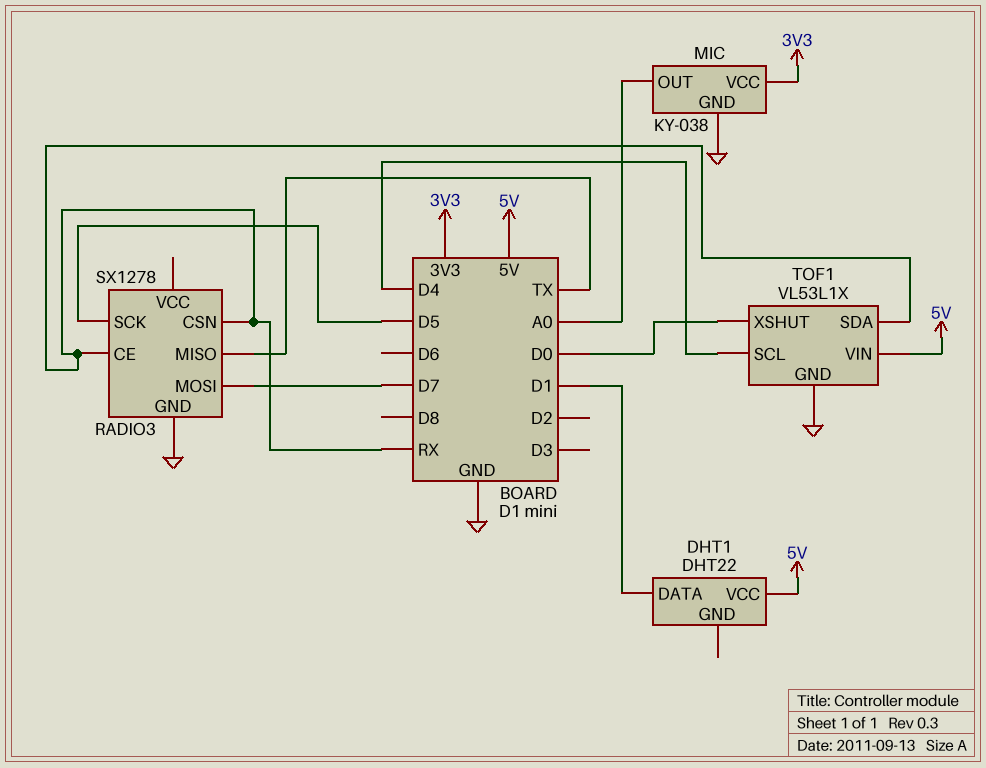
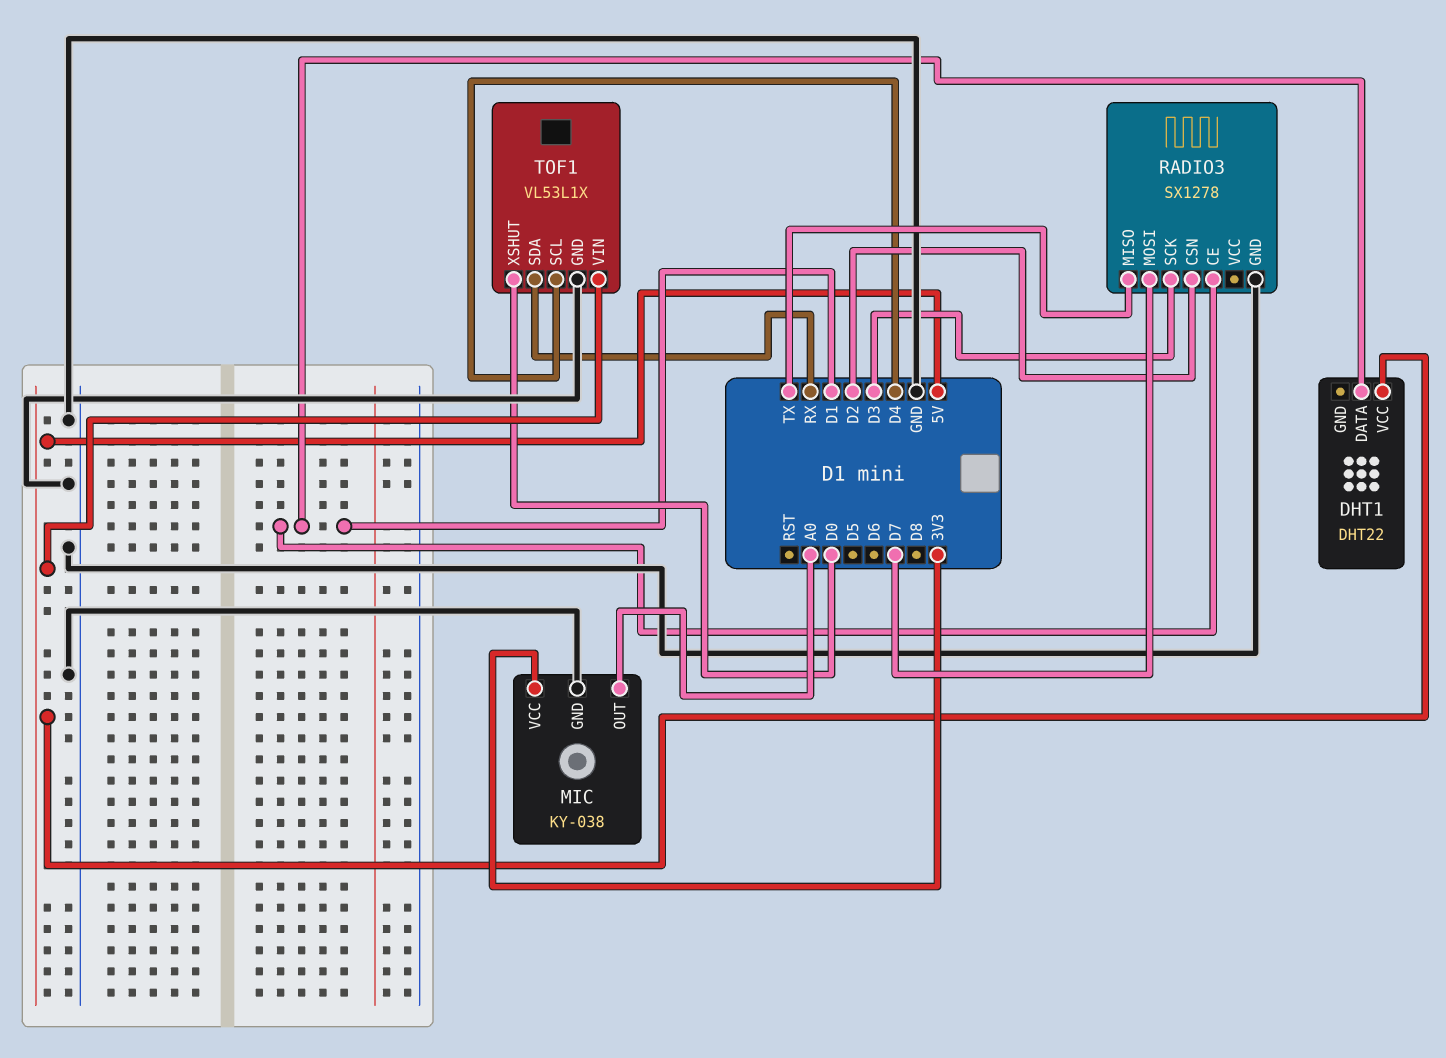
RADIO3 pin CE: RX -> D1
RADIO3 pin CSN: RX -> D2
RADIO3 pin SCK: D5 -> D3

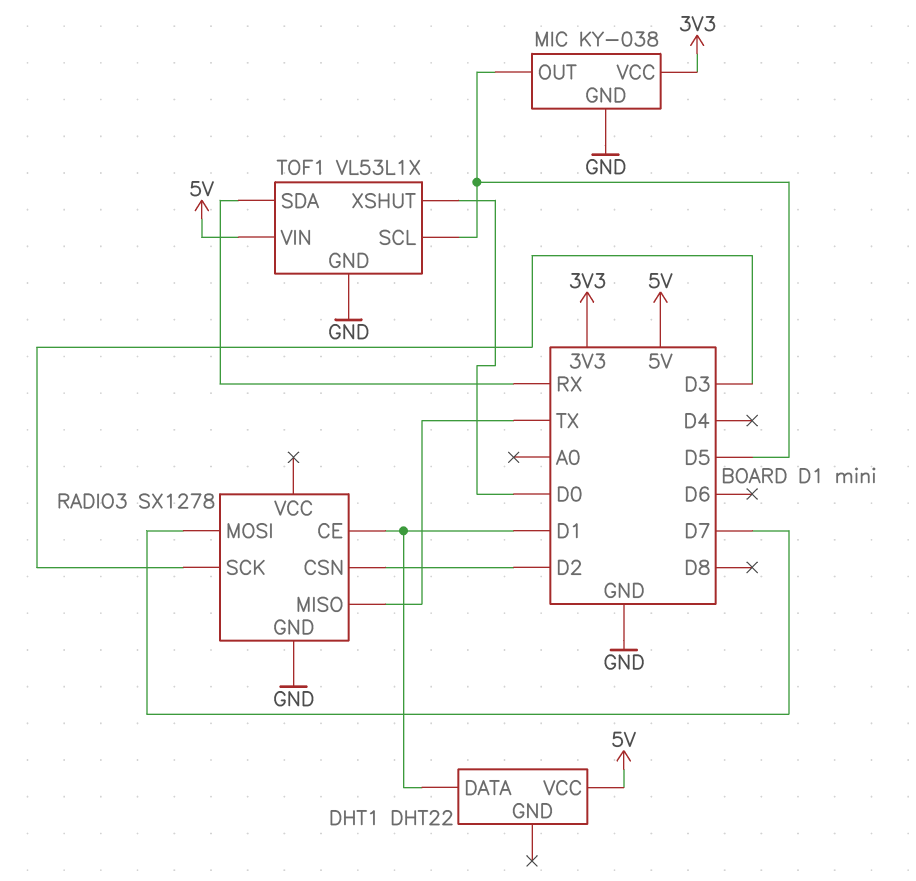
MIC pin OUT: A0 -> D5
TOF1 pin SCL: D4 -> D5

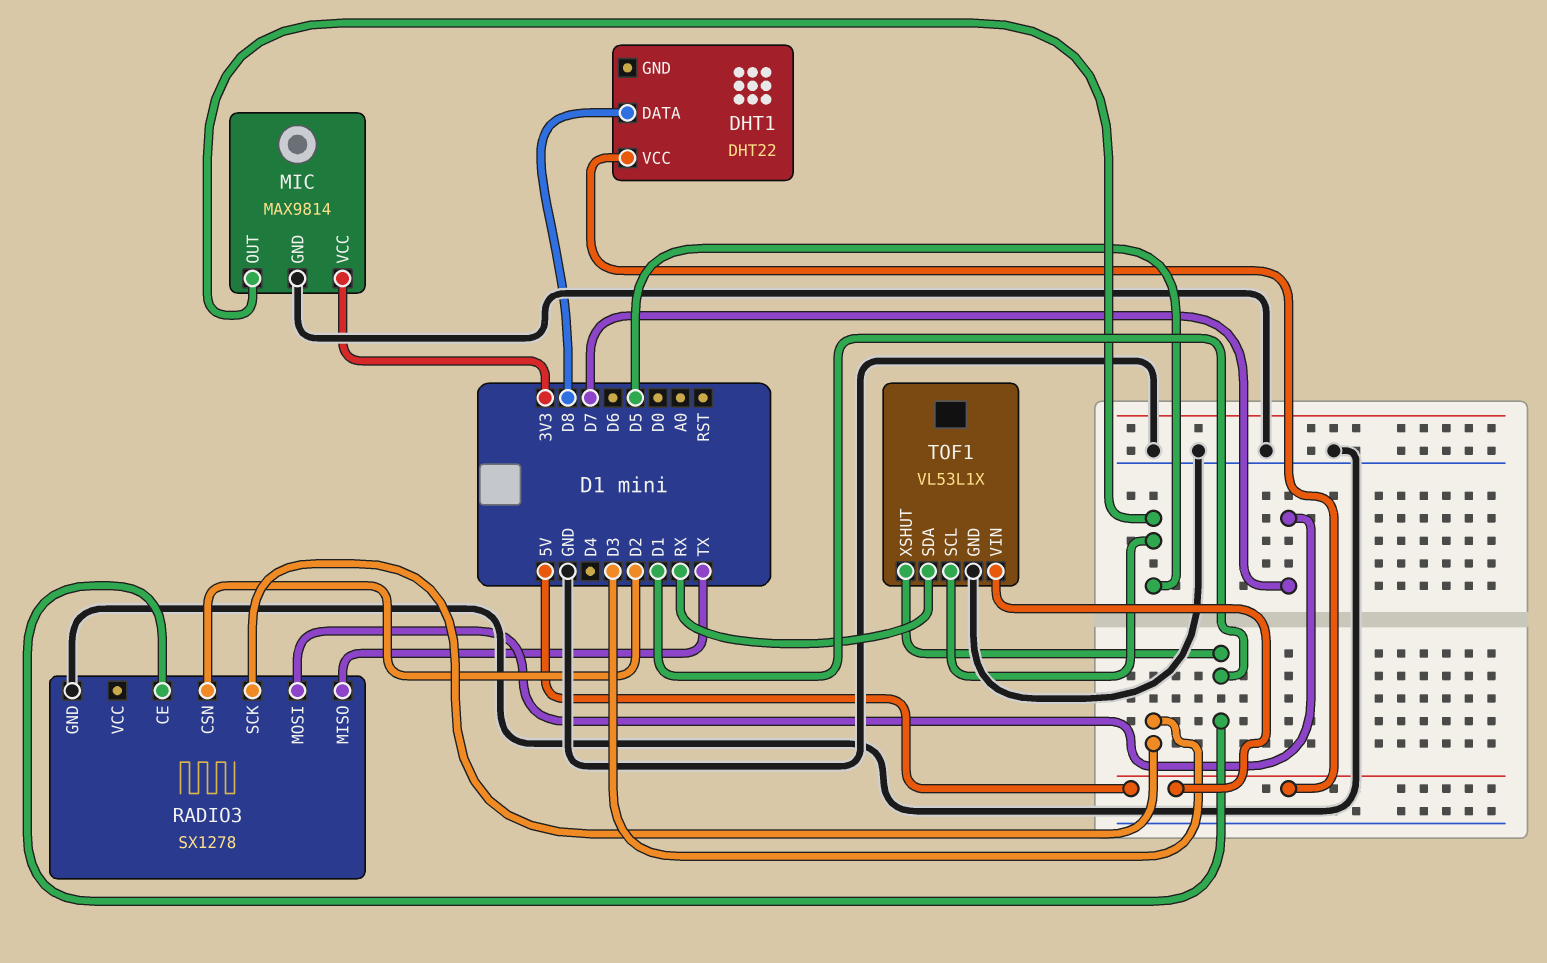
DHT1 pin DATA: D1 -> D8
MIC: KY-038 -> MAX9814
TOF1 pin XSHUT: D0 -> D1

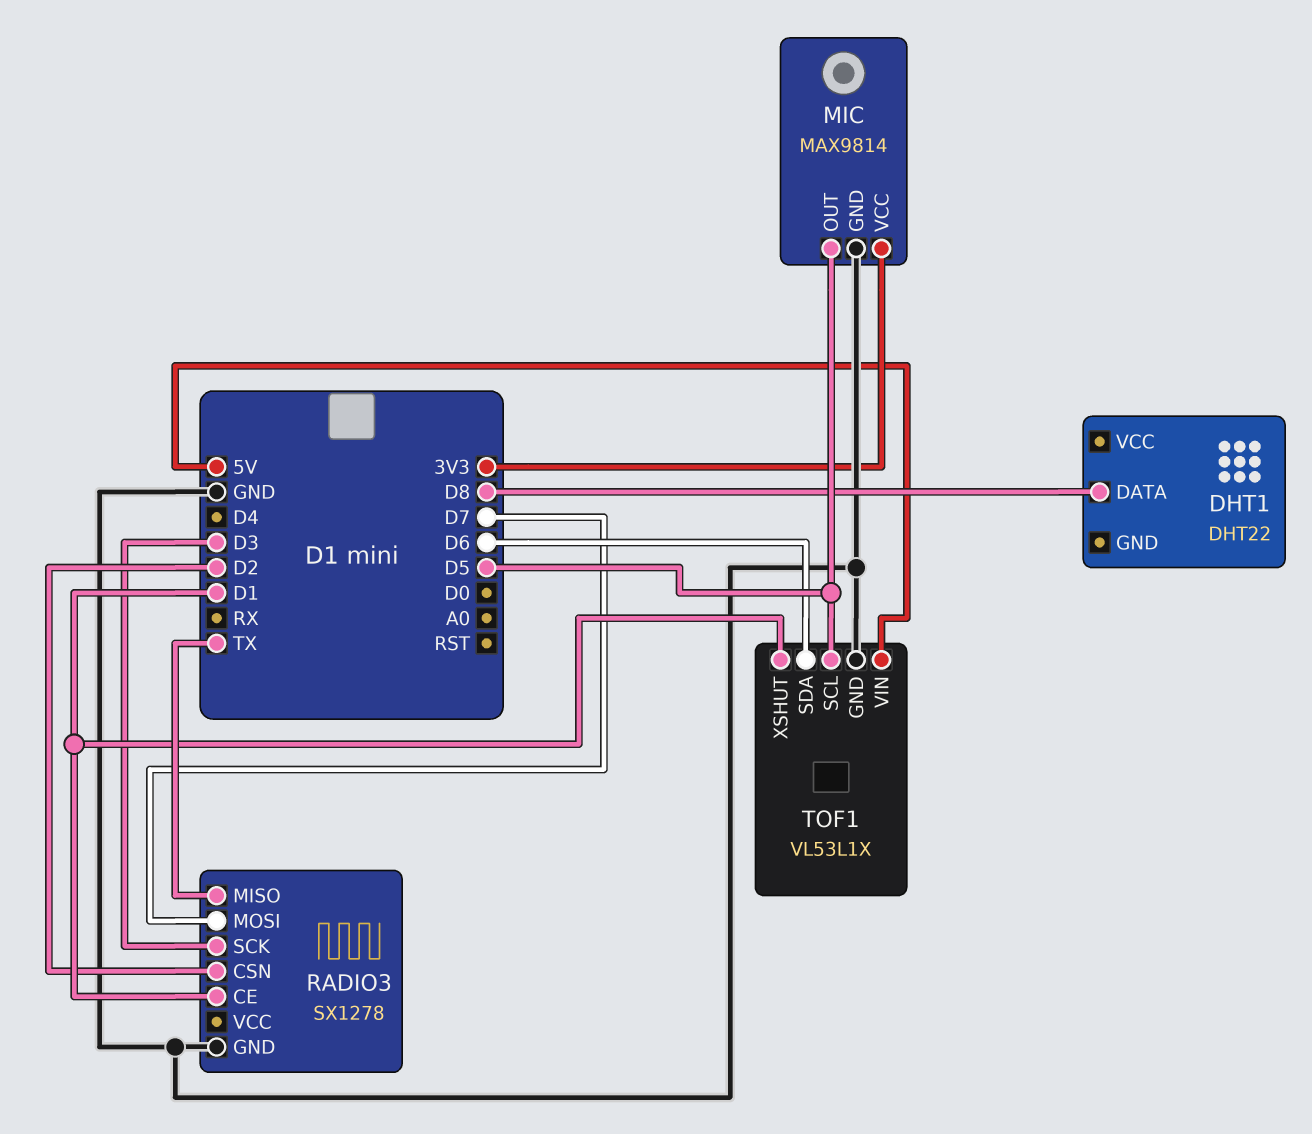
DHT1 pin VCC: 5V -> none
TOF1 pin SDA: RX -> D6

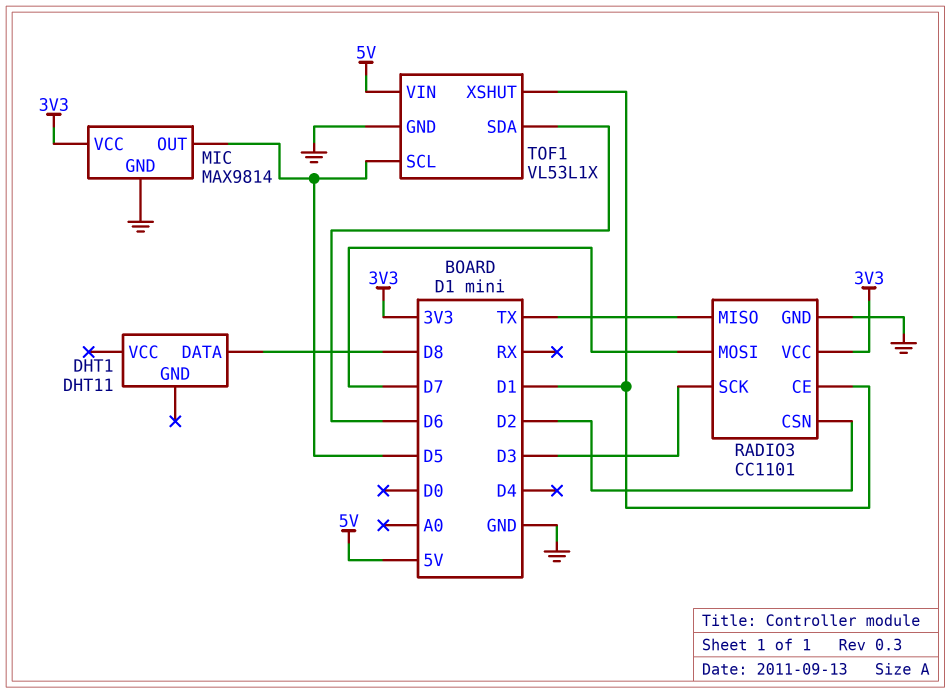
DHT1: DHT22 -> DHT11
RADIO3: SX1278 -> CC1101
RADIO3 pin VCC: none -> 3V3

